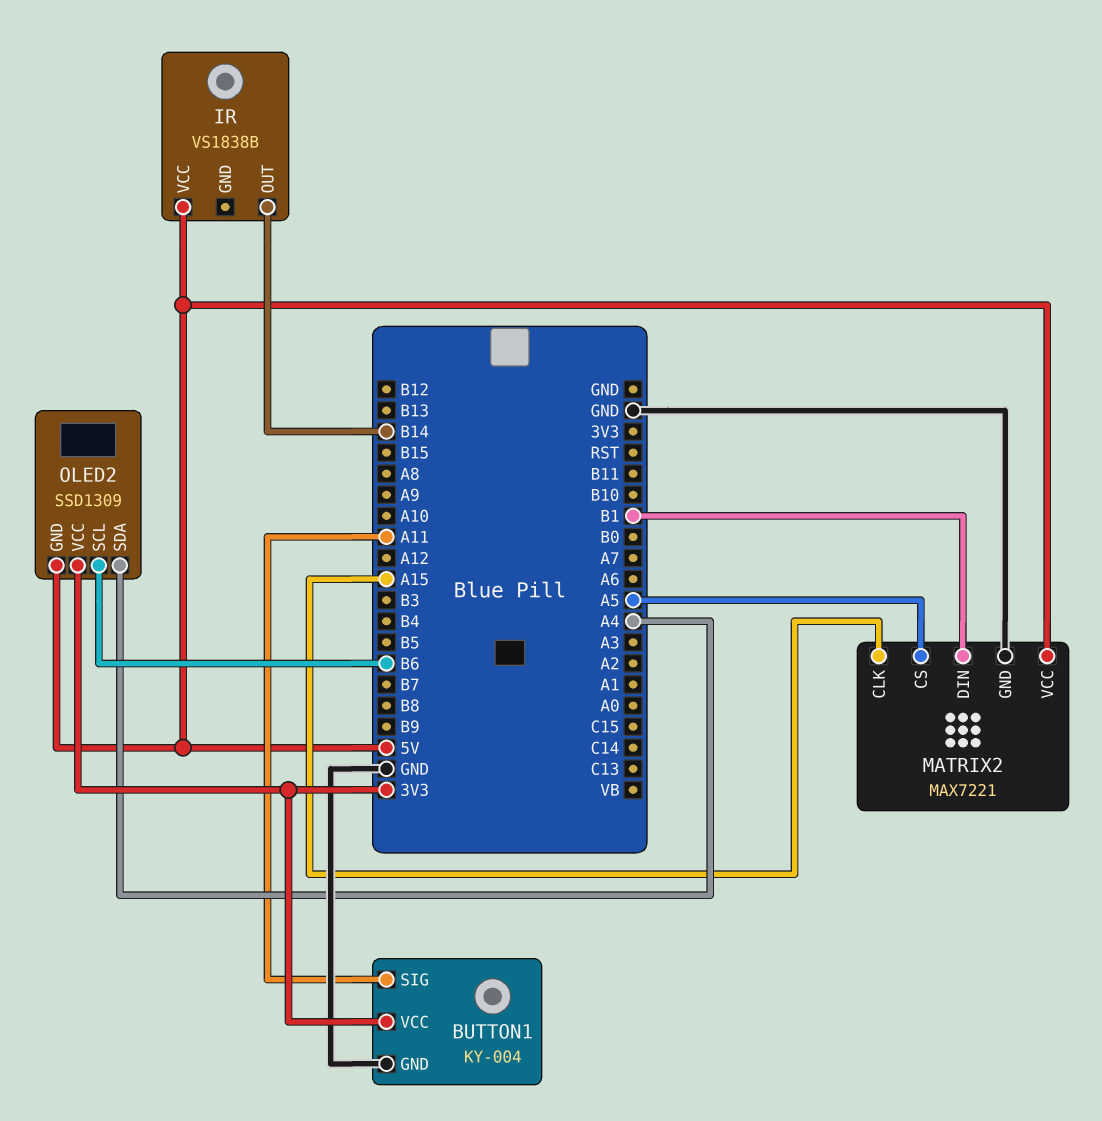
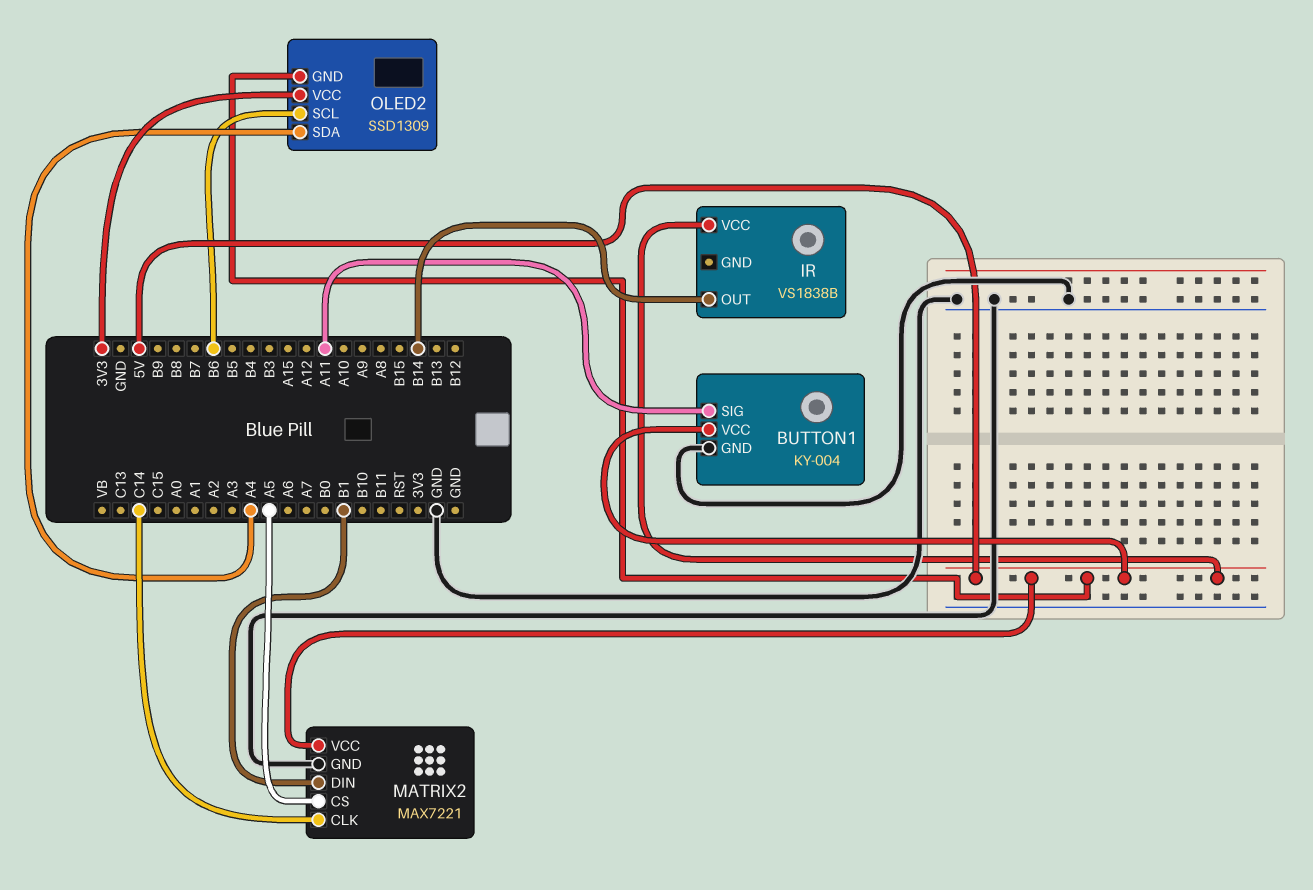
BUTTON1 pin VCC: 3V3 -> 5V
MATRIX2 pin CLK: A15 -> C14

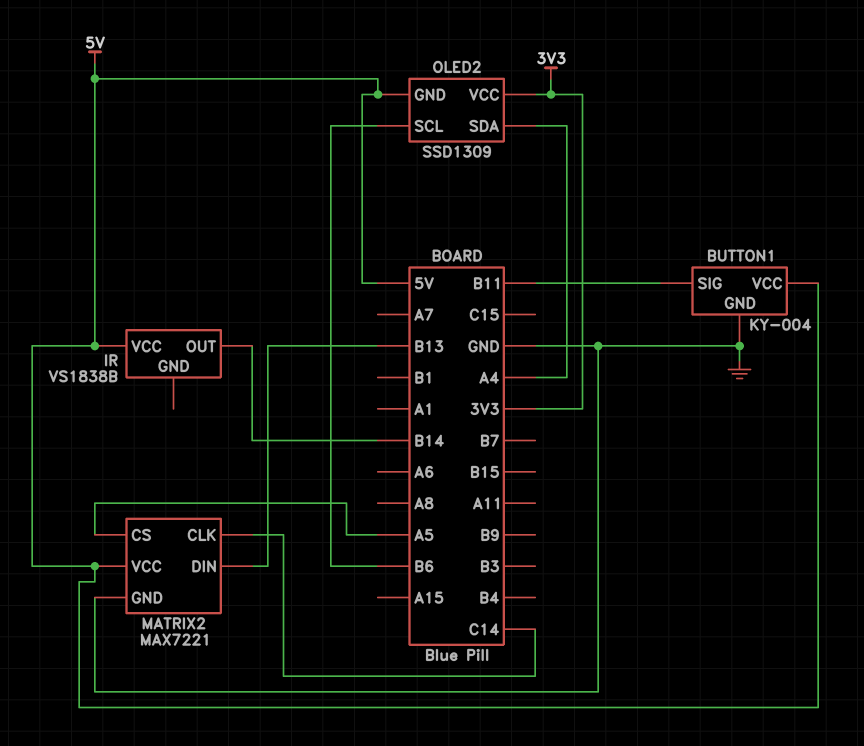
BUTTON1 pin SIG: A11 -> B11
MATRIX2 pin DIN: B1 -> B13

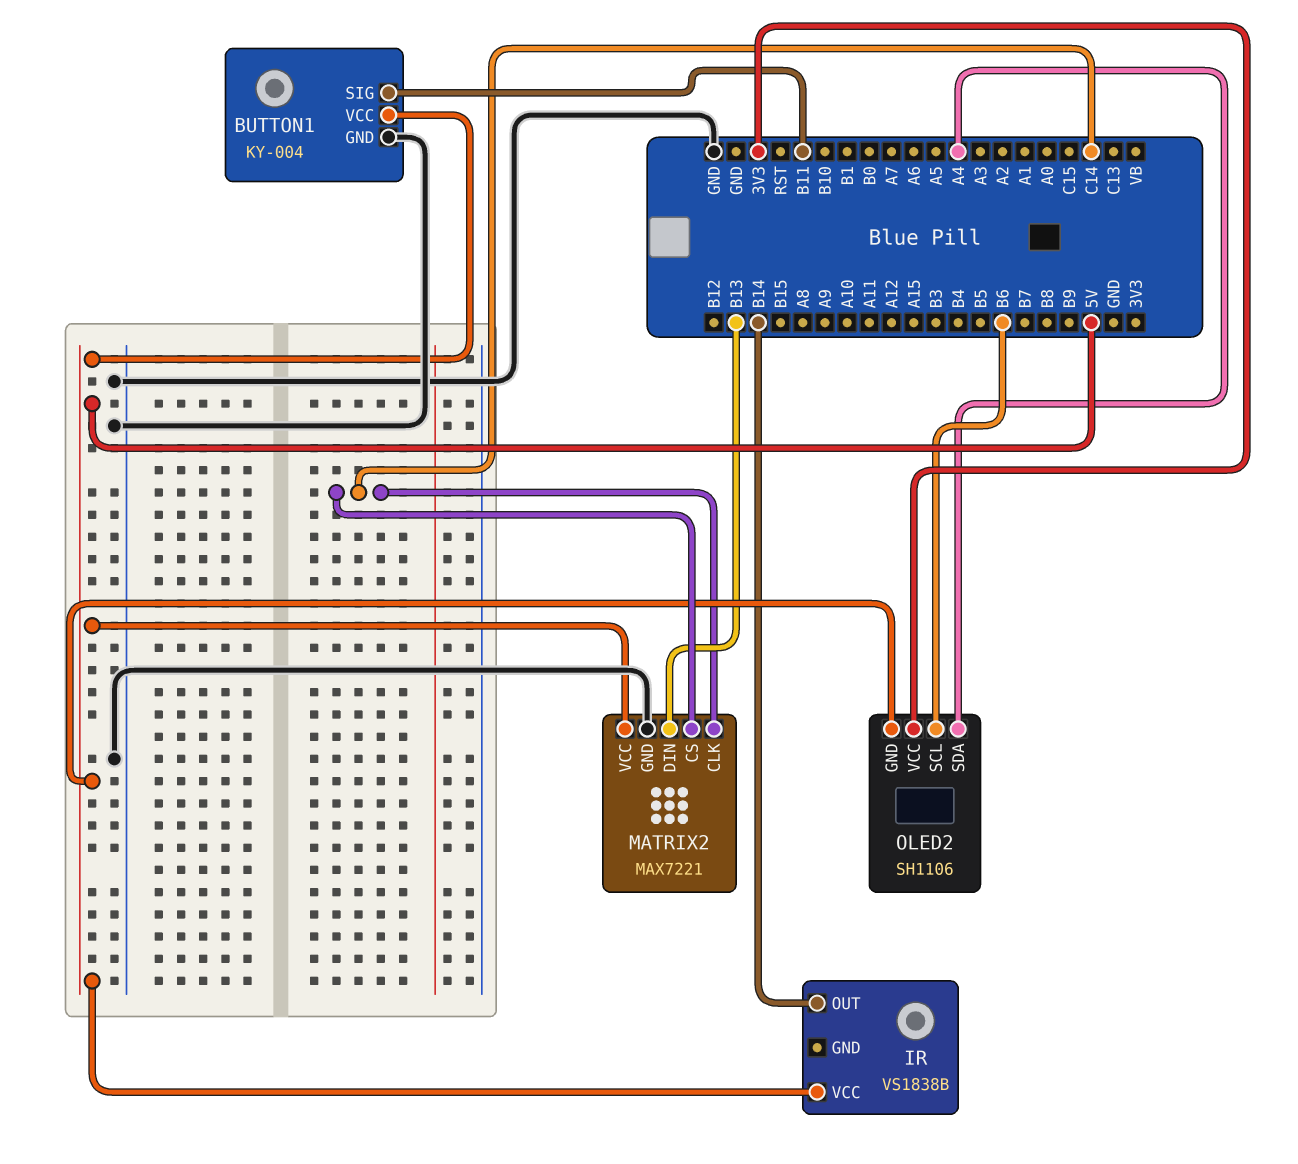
MATRIX2 pin CS: A5 -> C14
OLED2: SSD1309 -> SH1106

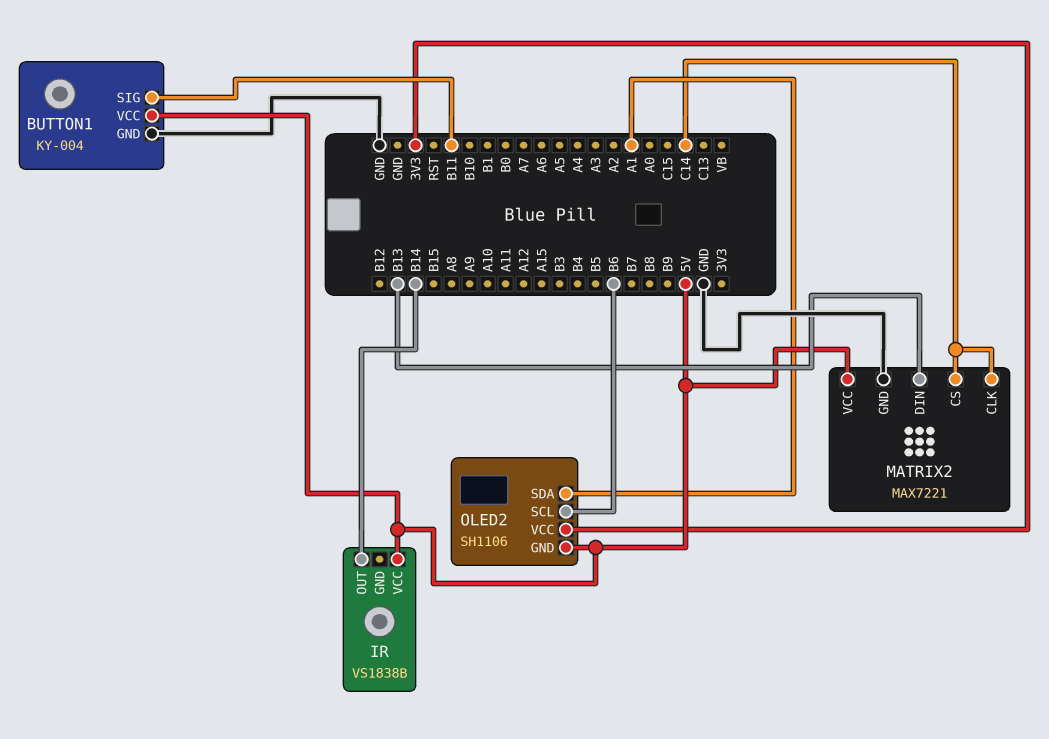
OLED2 pin SDA: A4 -> A1

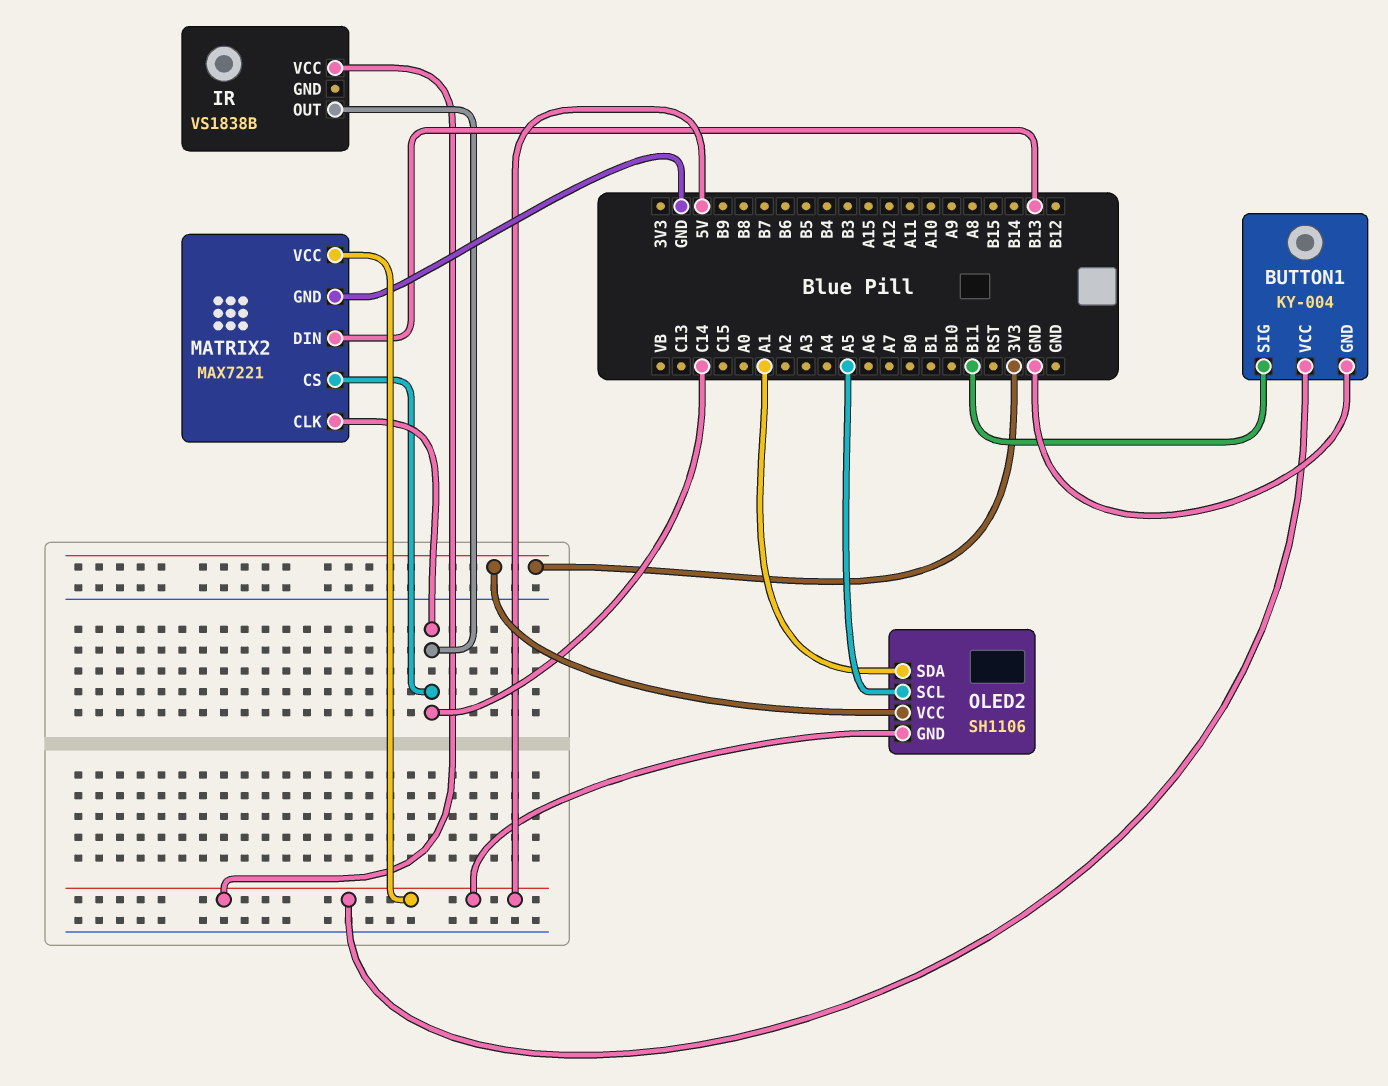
IR pin OUT: B14 -> C14
OLED2 pin SCL: B6 -> A5

